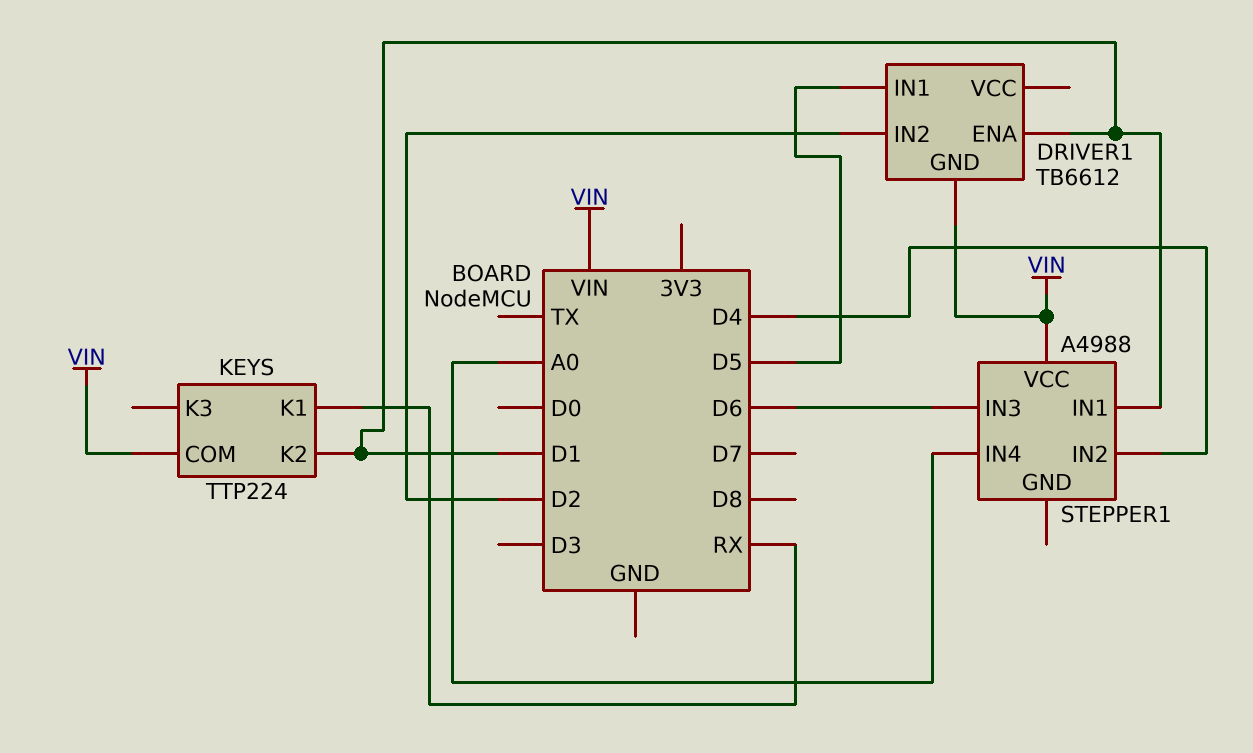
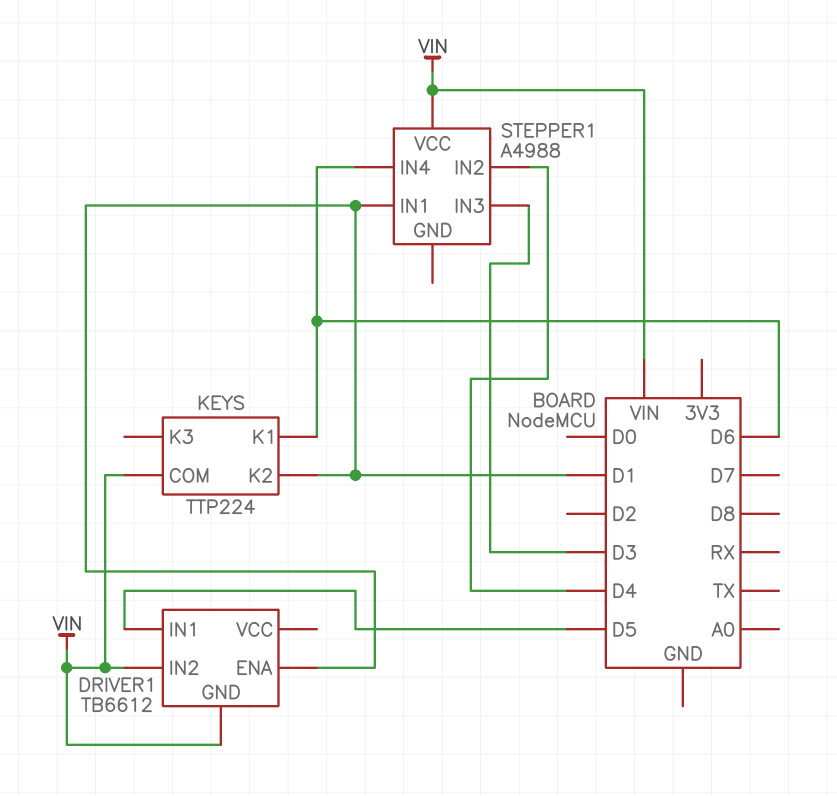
DRIVER1 pin IN2: D2 -> VIN
KEYS pin K1: RX -> D6
STEPPER1 pin IN3: D6 -> D3
STEPPER1 pin IN4: A0 -> D6

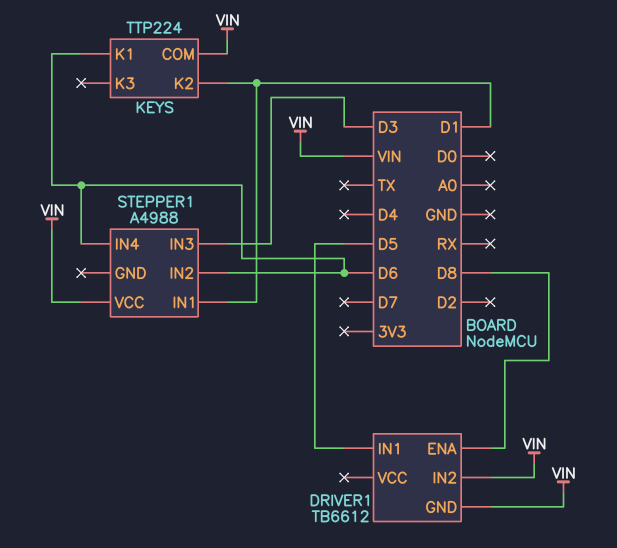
DRIVER1 pin ENA: D1 -> D8
STEPPER1 pin IN2: D4 -> D6

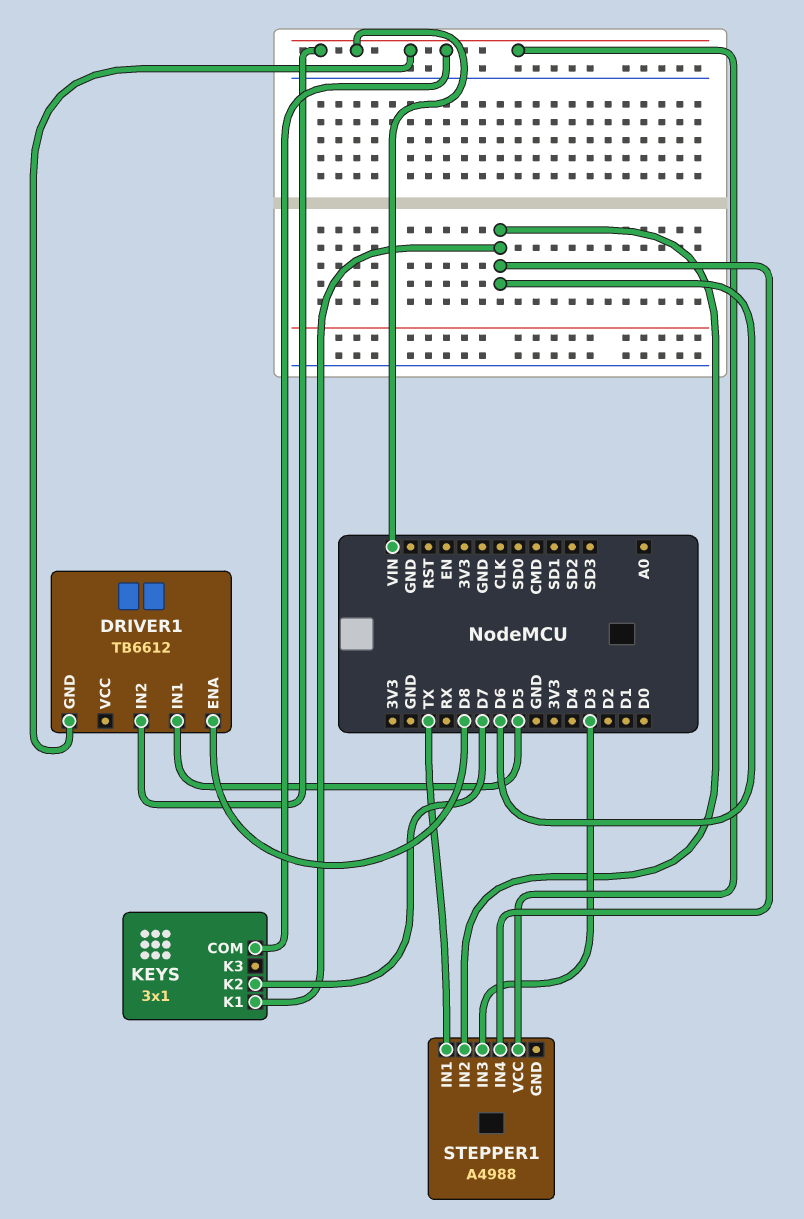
KEYS: TTP224 -> 3x1
KEYS pin K2: D1 -> D7
STEPPER1 pin IN1: D1 -> TX

